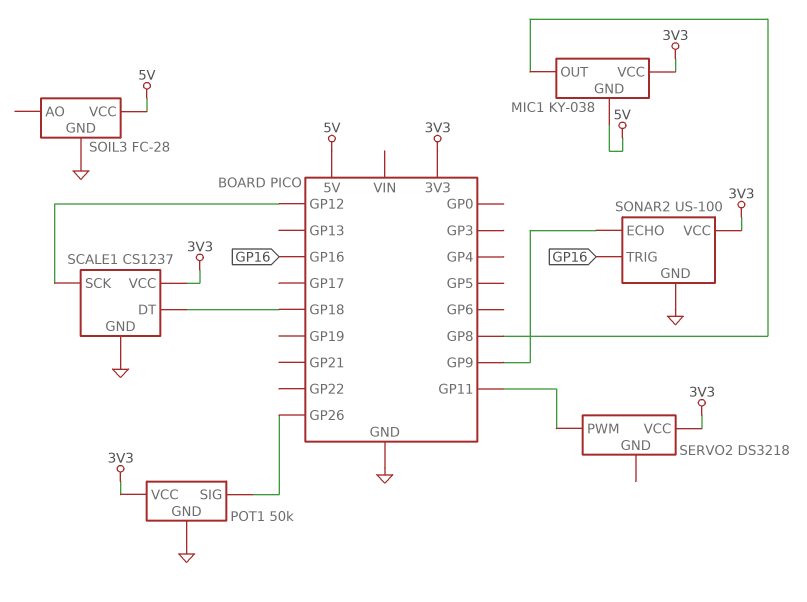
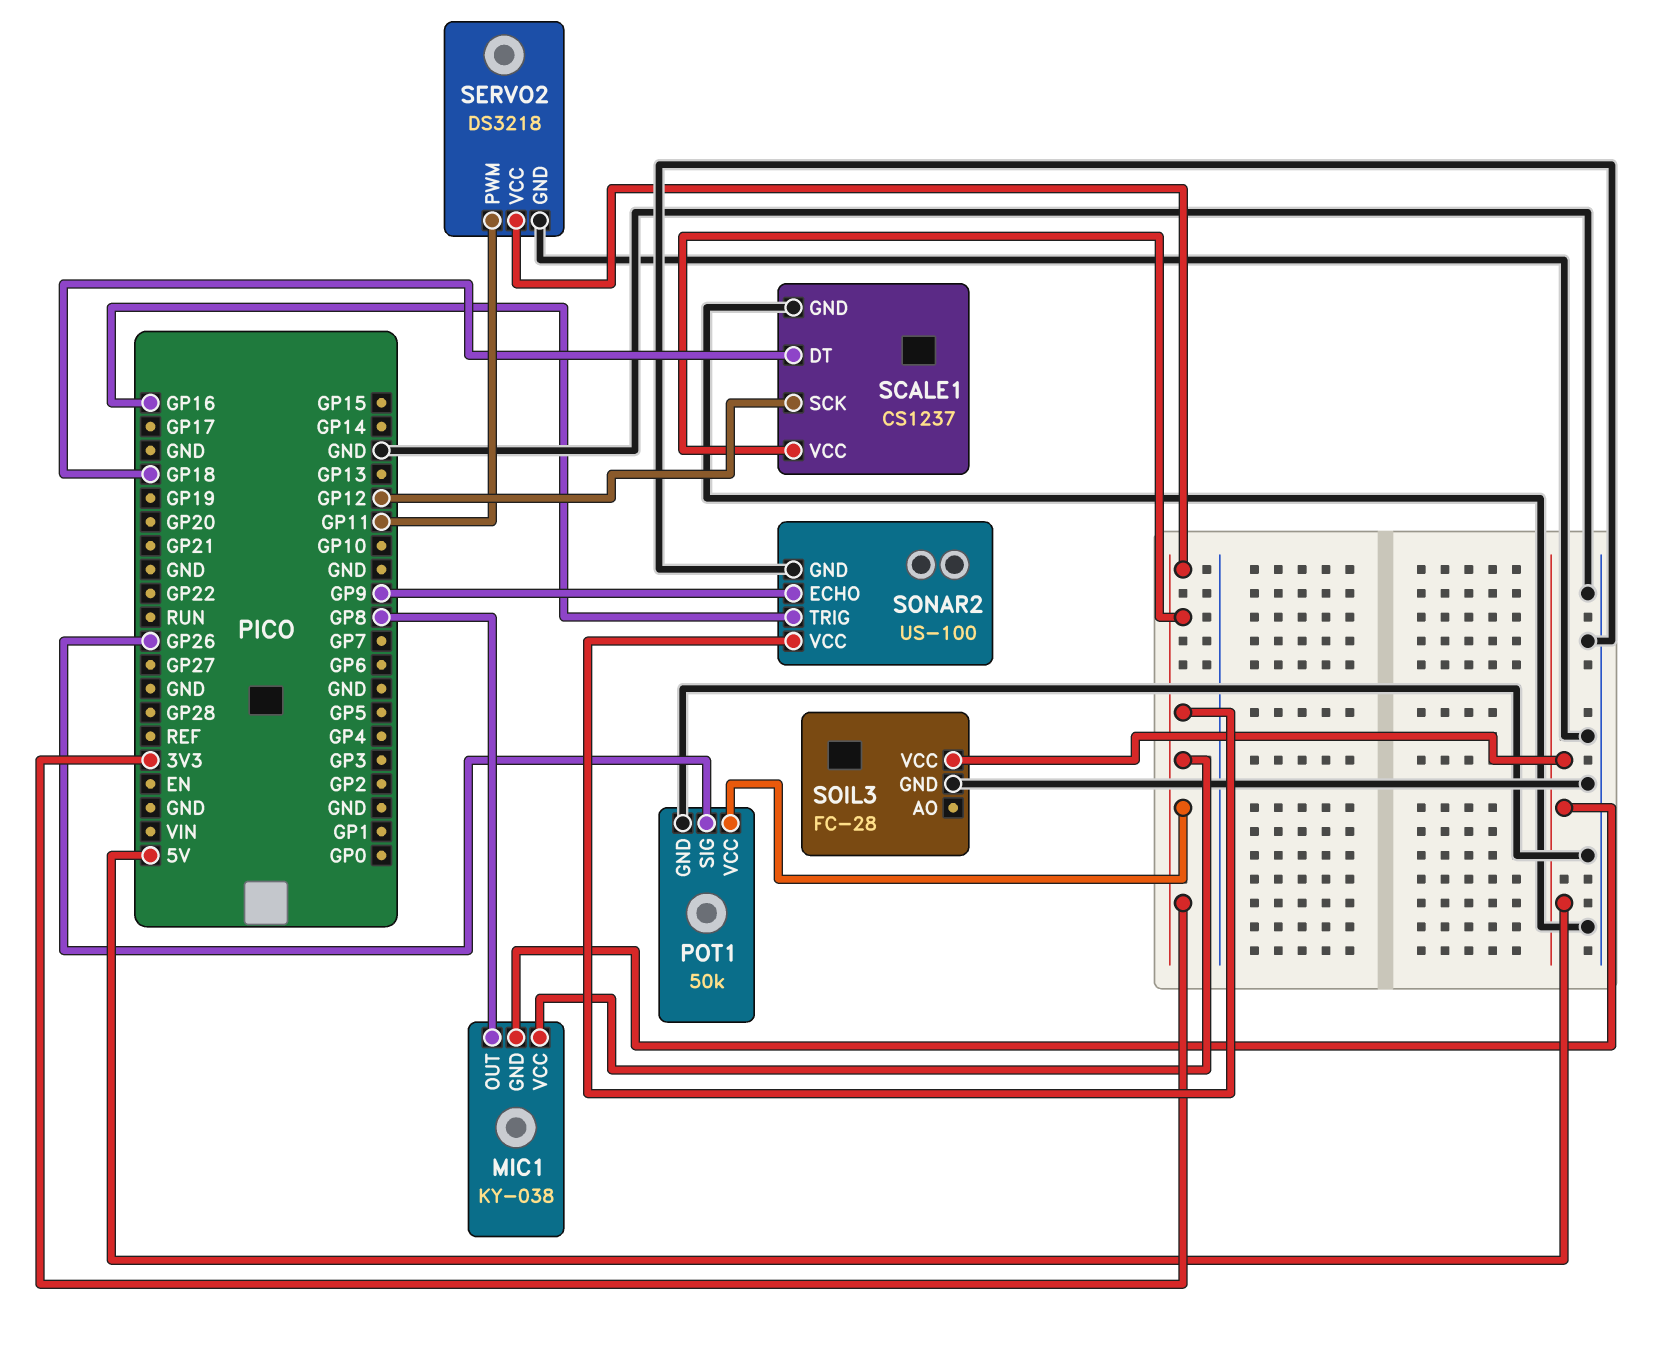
SERVO2 pin GND: none -> GND

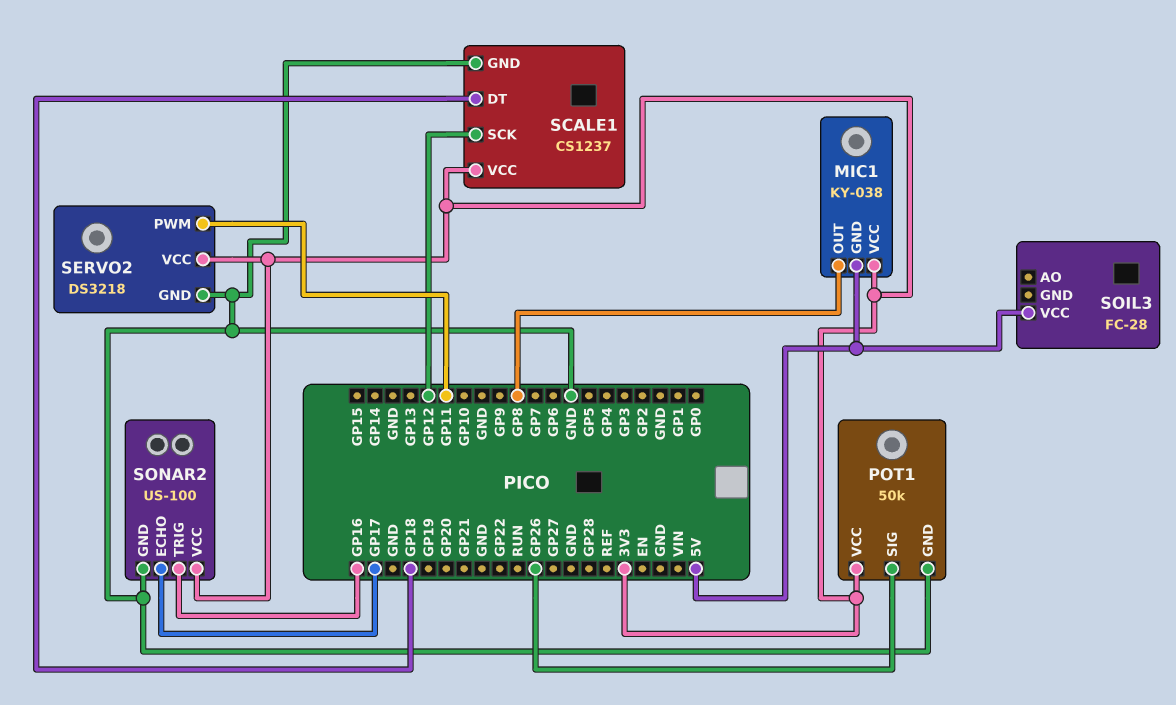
SOIL3 pin GND: GND -> none
SONAR2 pin ECHO: GP9 -> GP17

